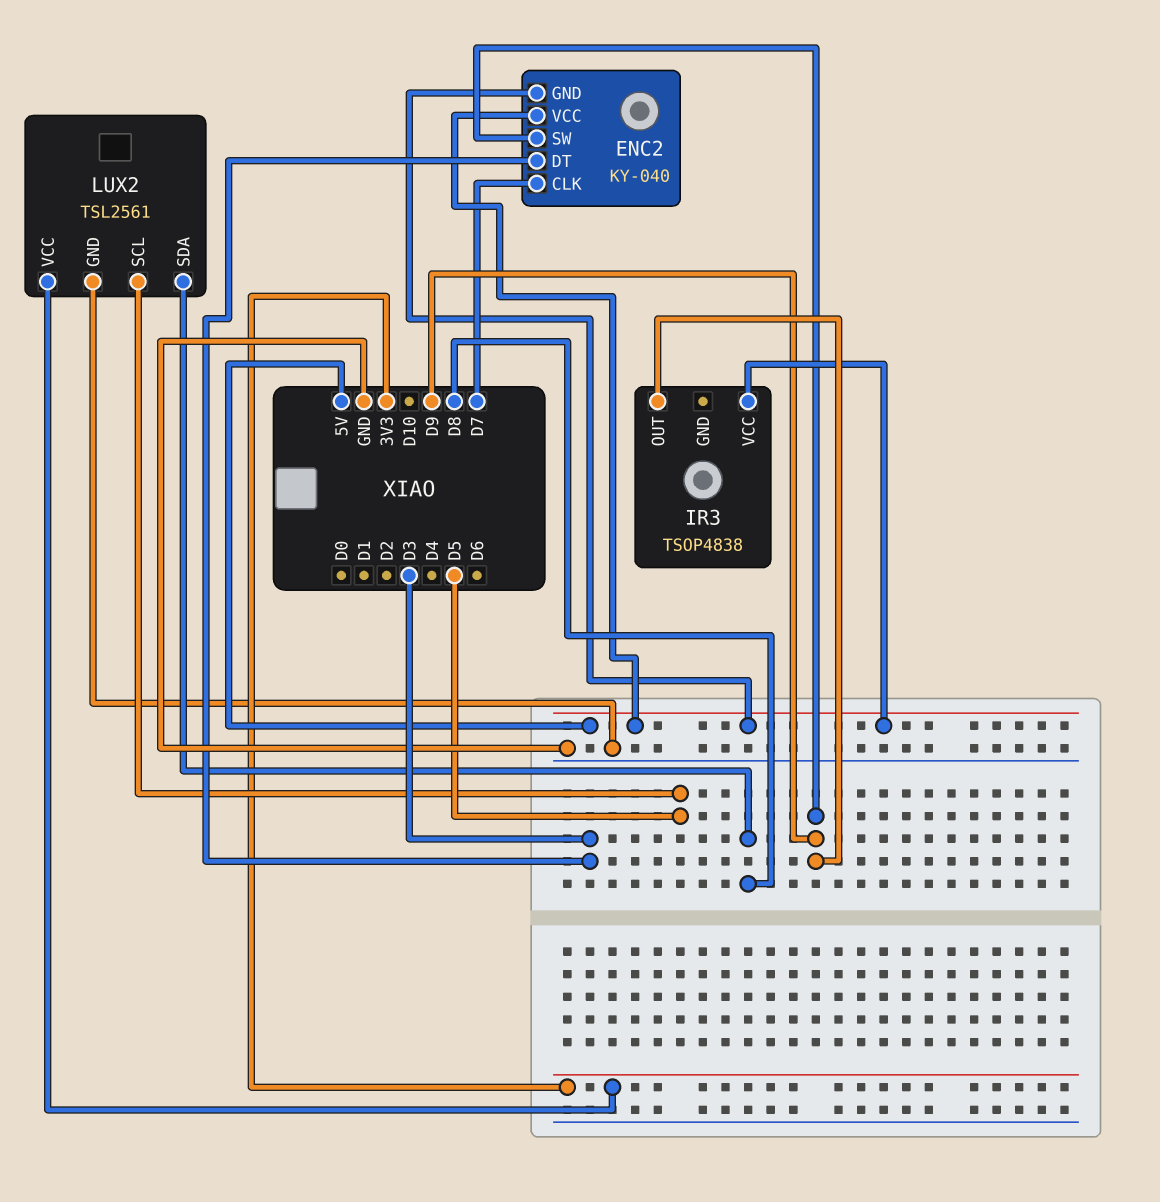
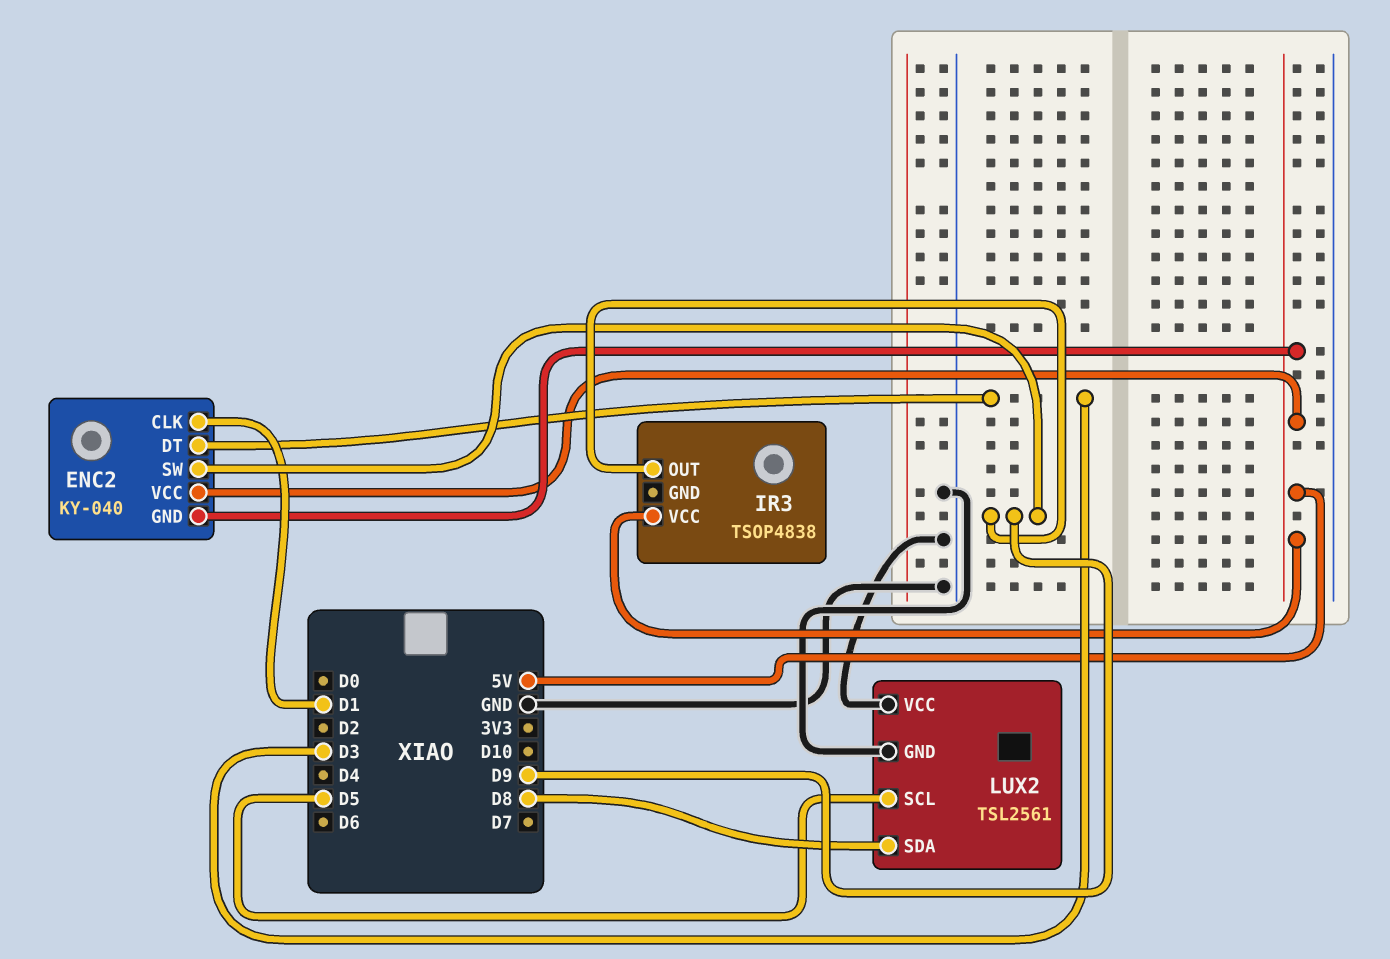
ENC2 pin CLK: D7 -> D1
LUX2 pin VCC: 3V3 -> GND

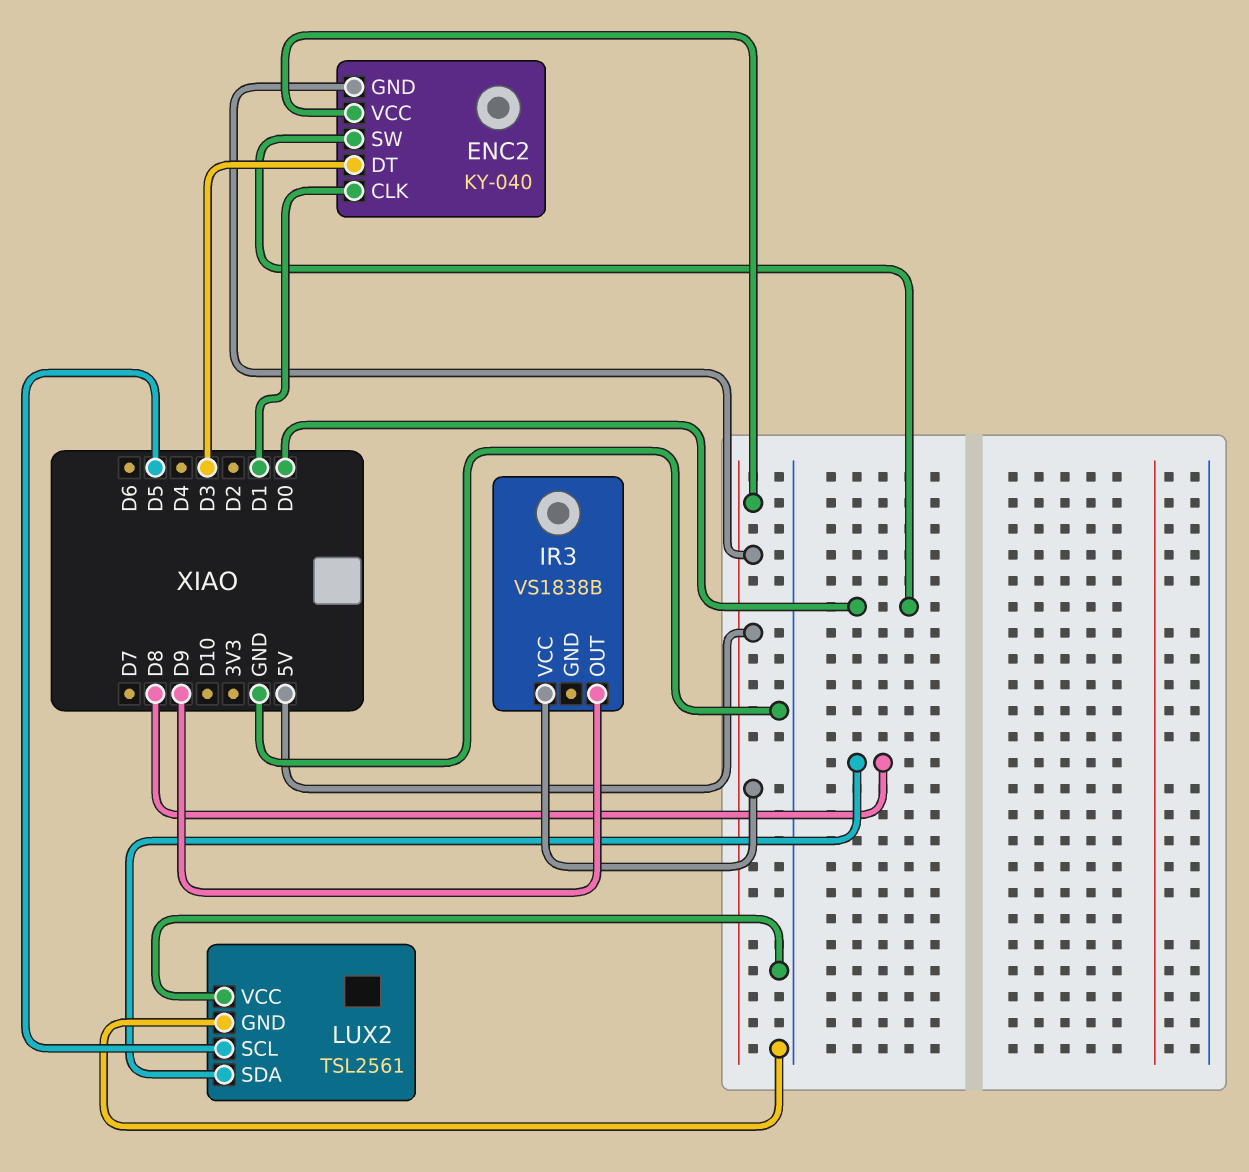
ENC2 pin SW: D9 -> D0
IR3: TSOP4838 -> VS1838B

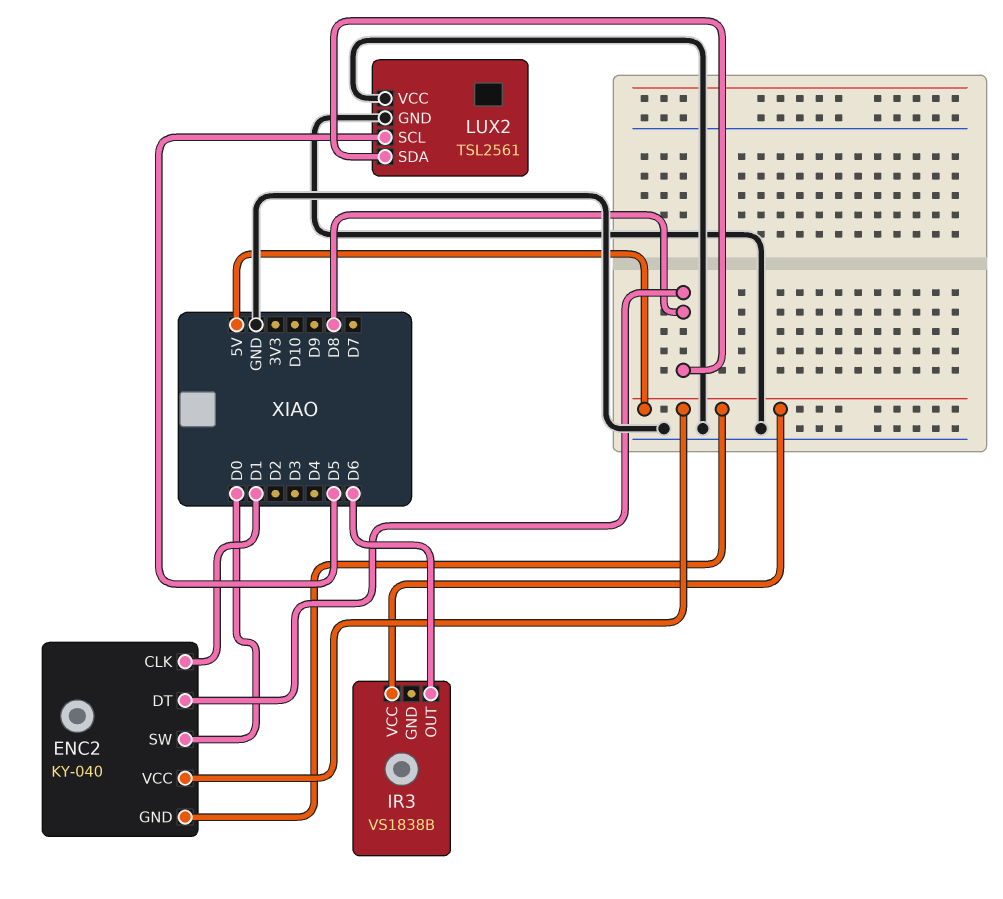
ENC2 pin DT: D3 -> D8
IR3 pin OUT: D9 -> D6

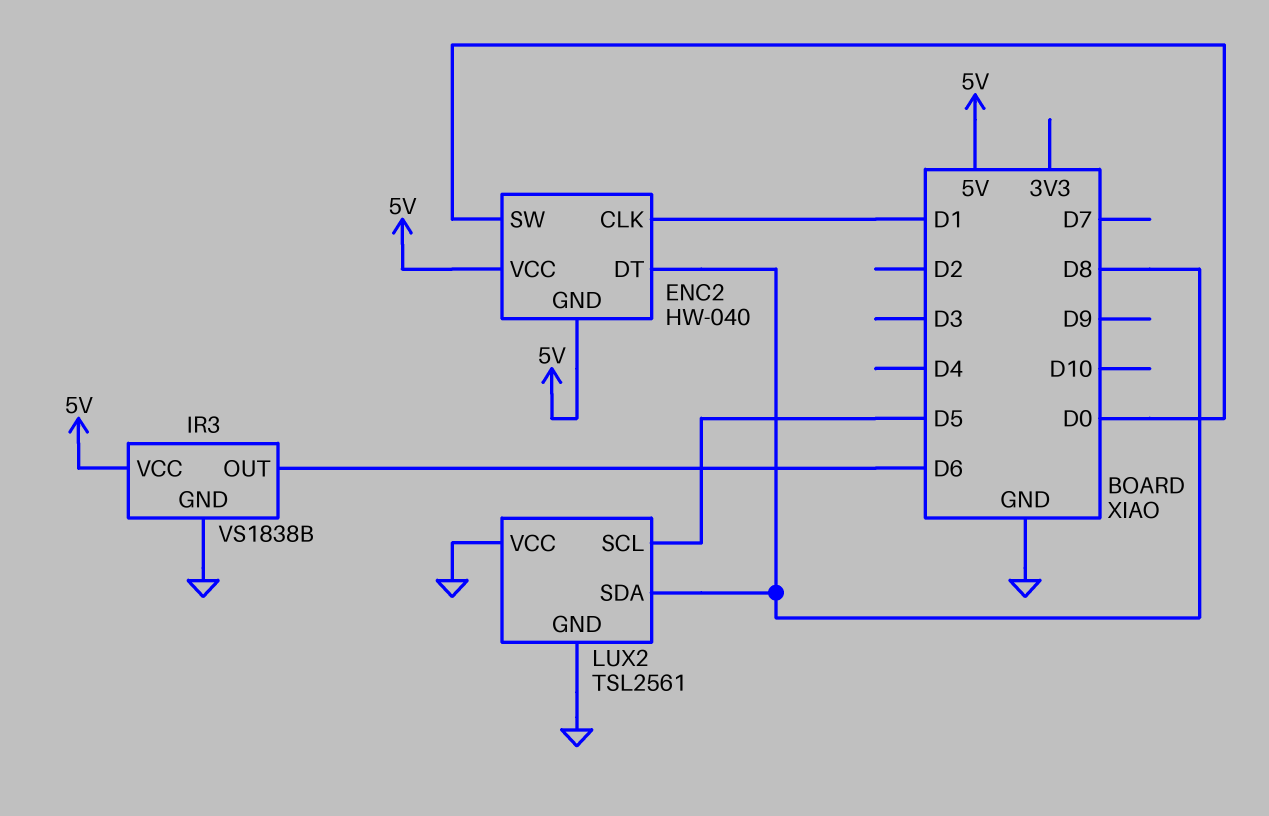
ENC2: KY-040 -> HW-040
IR3 pin GND: none -> GND

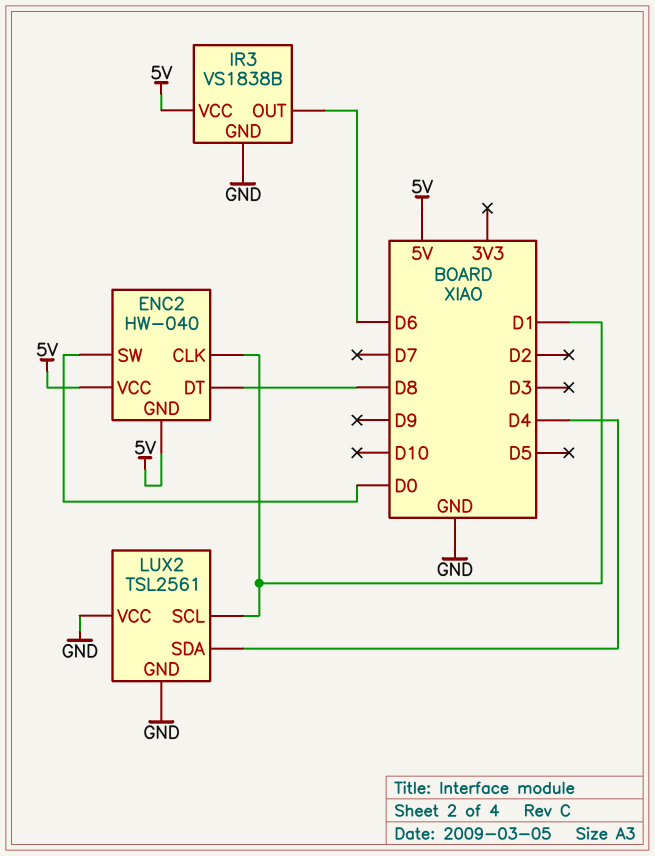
LUX2 pin SCL: D5 -> D1
LUX2 pin SDA: D8 -> D4

